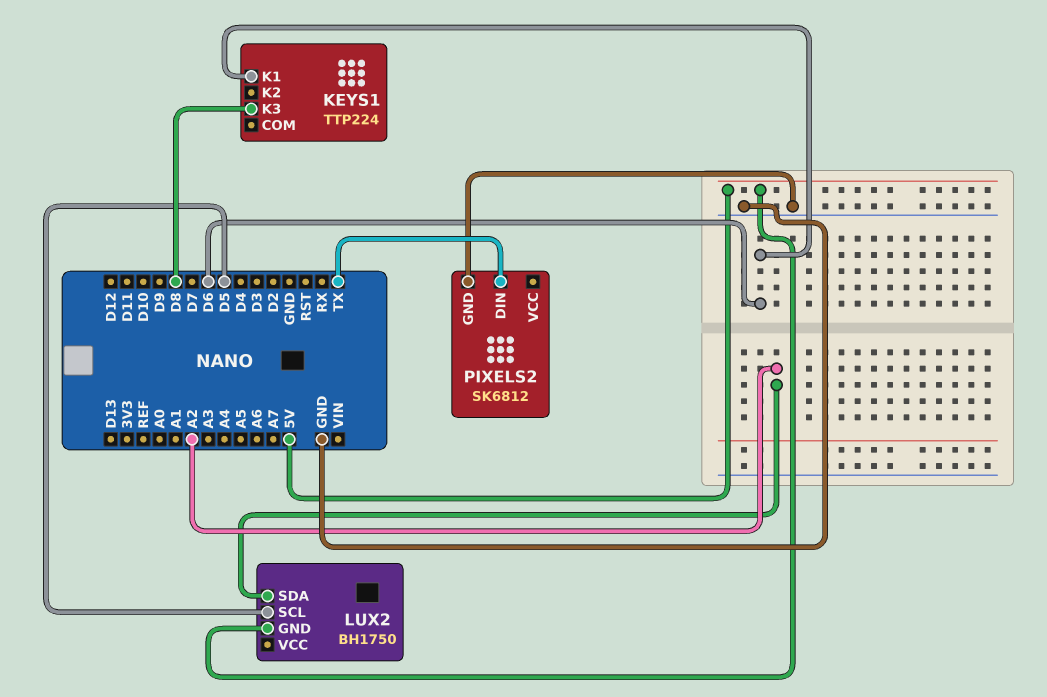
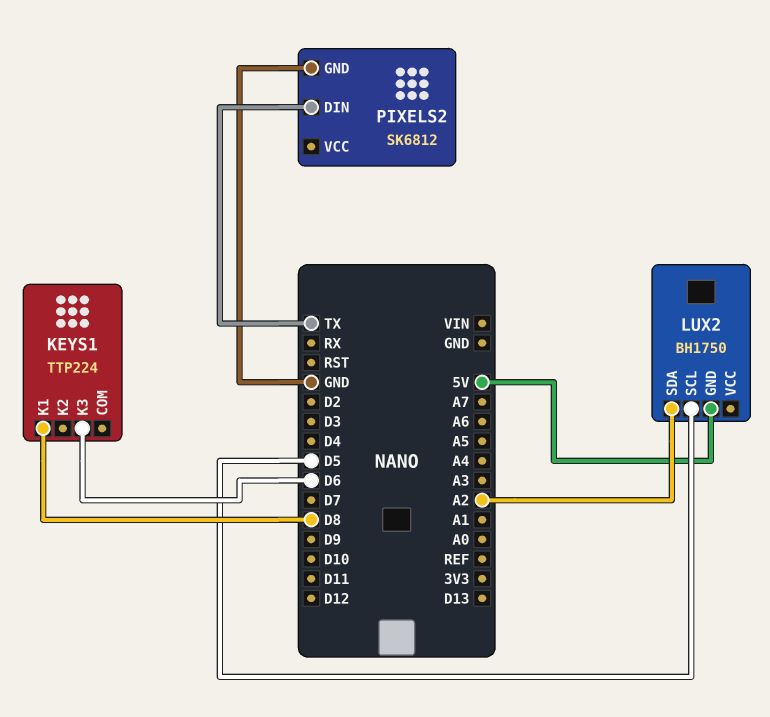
KEYS1 pin K1: D6 -> D8
KEYS1 pin K3: D8 -> D6

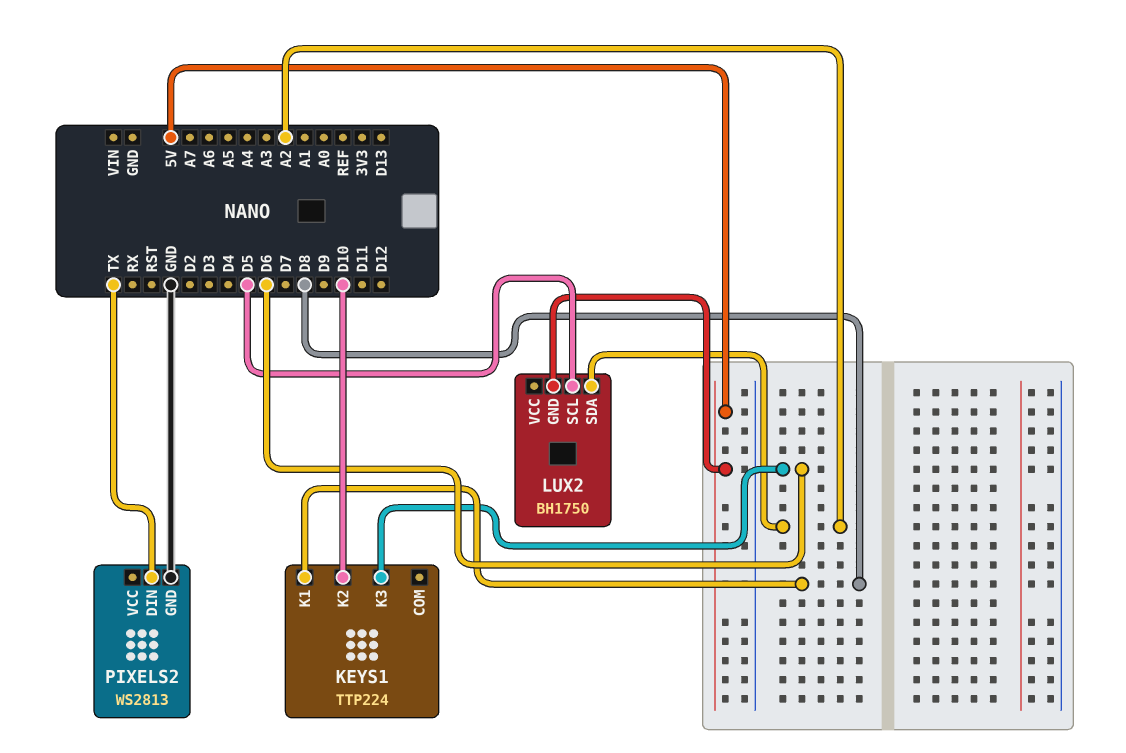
KEYS1 pin K2: none -> D10
PIXELS2: SK6812 -> WS2813

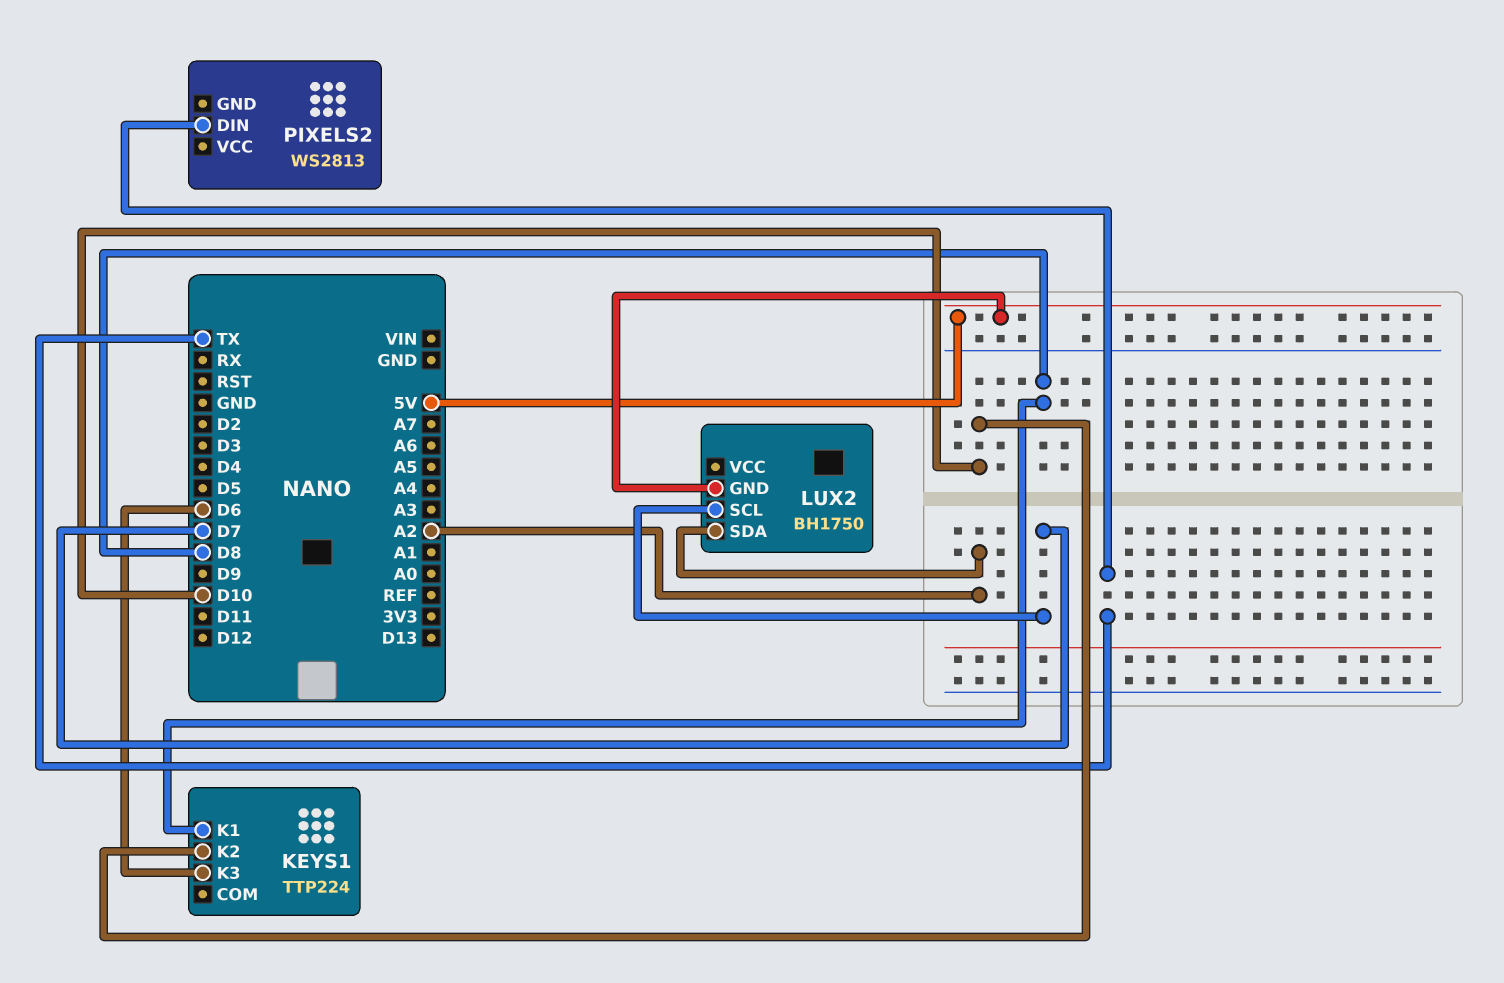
LUX2 pin SCL: D5 -> D7
PIXELS2 pin GND: GND -> none

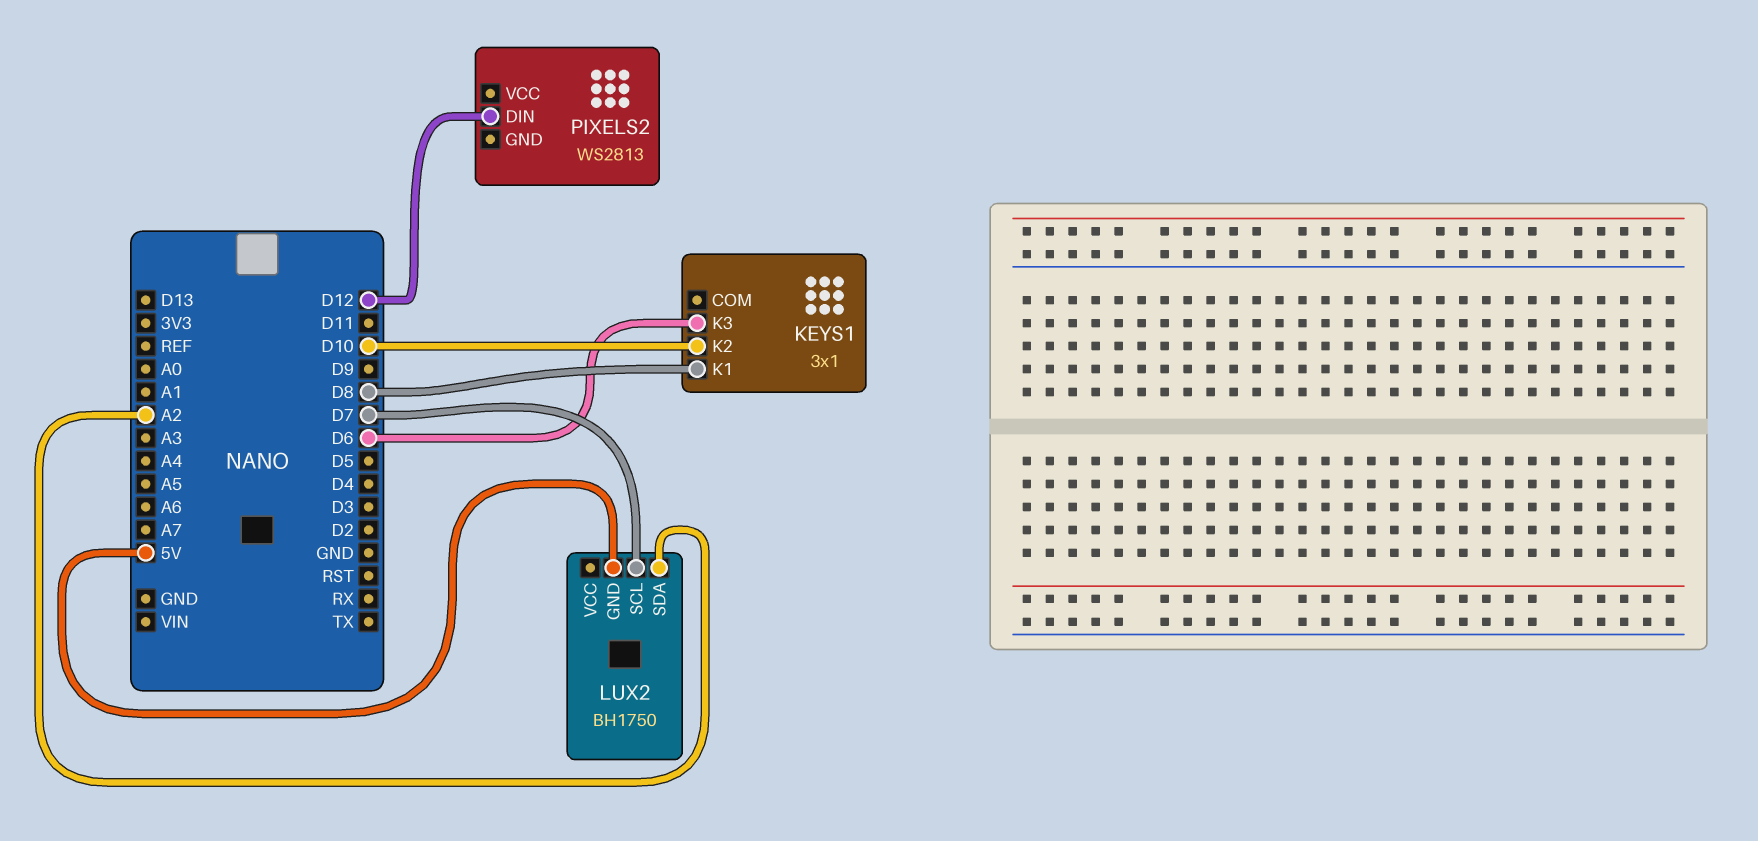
KEYS1: TTP224 -> 3x1
PIXELS2 pin DIN: TX -> D12

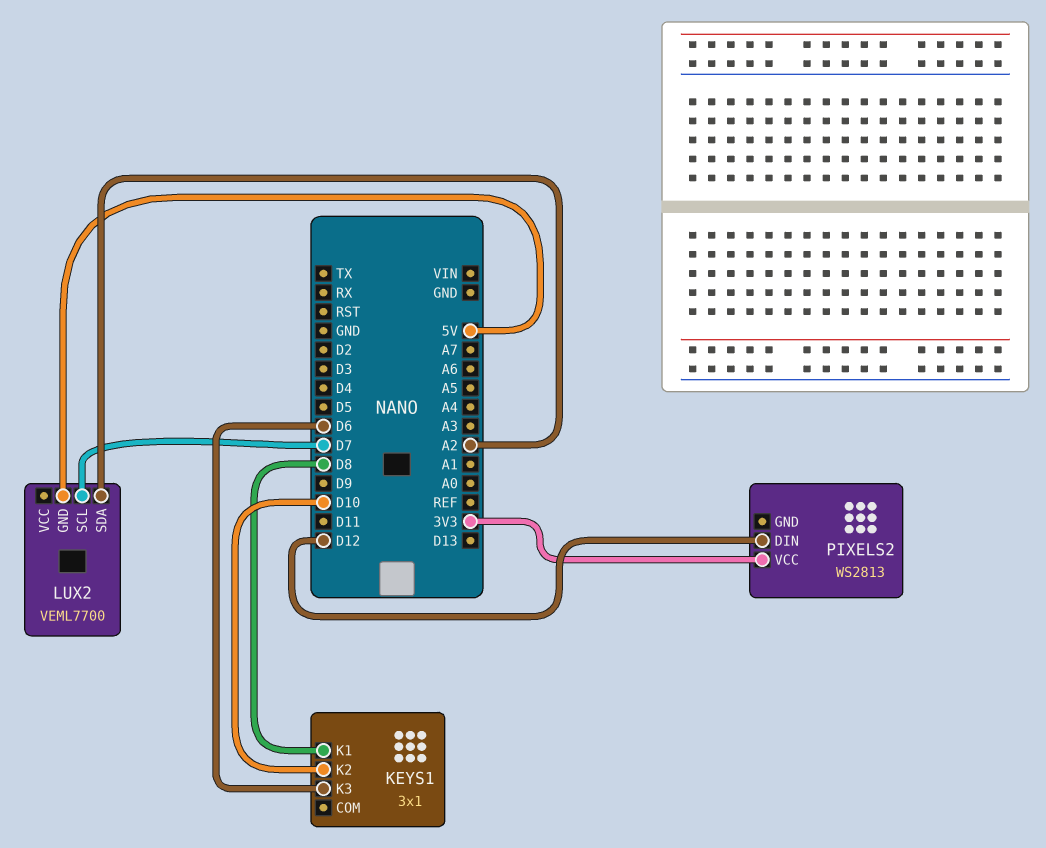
LUX2: BH1750 -> VEML7700
PIXELS2 pin VCC: none -> 3V3

